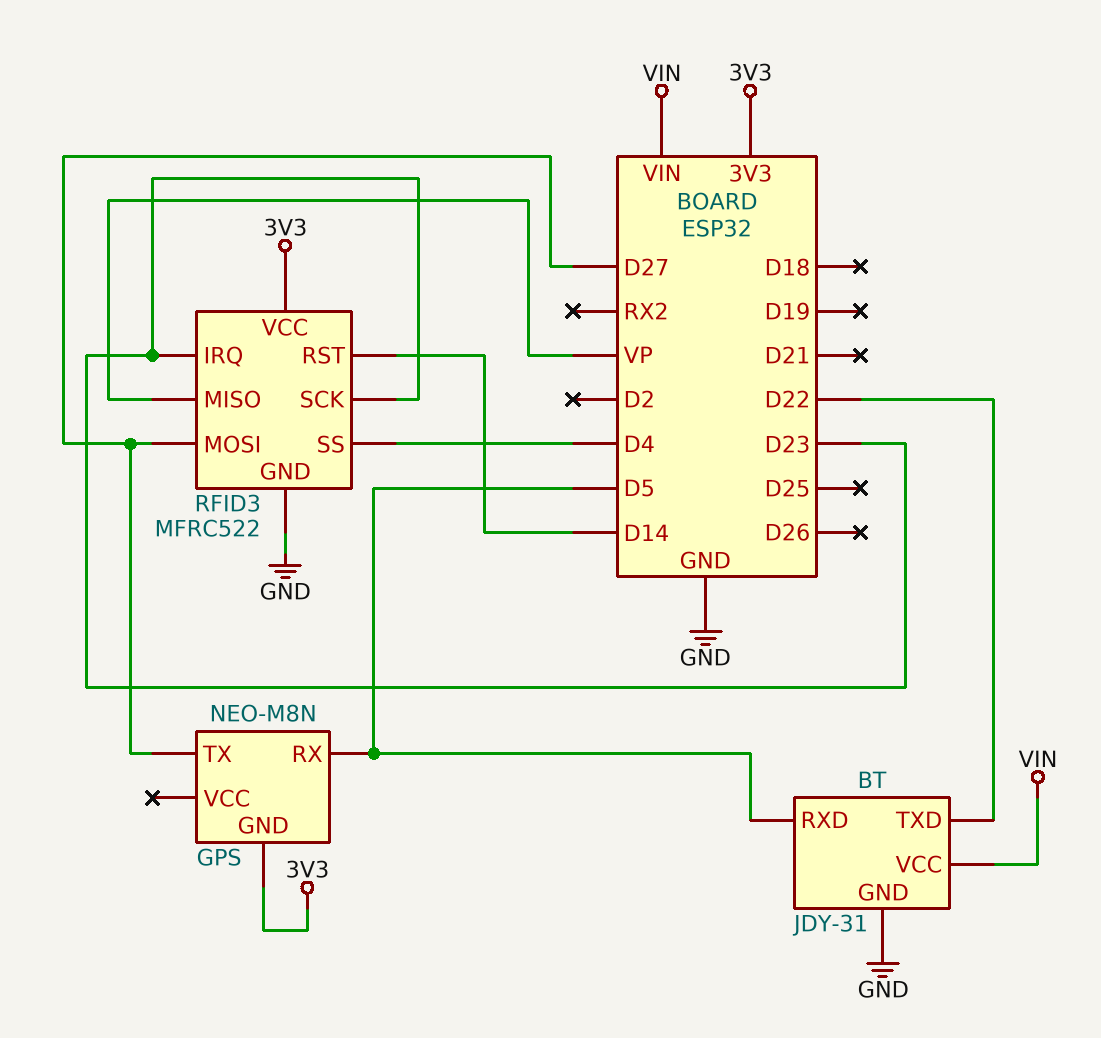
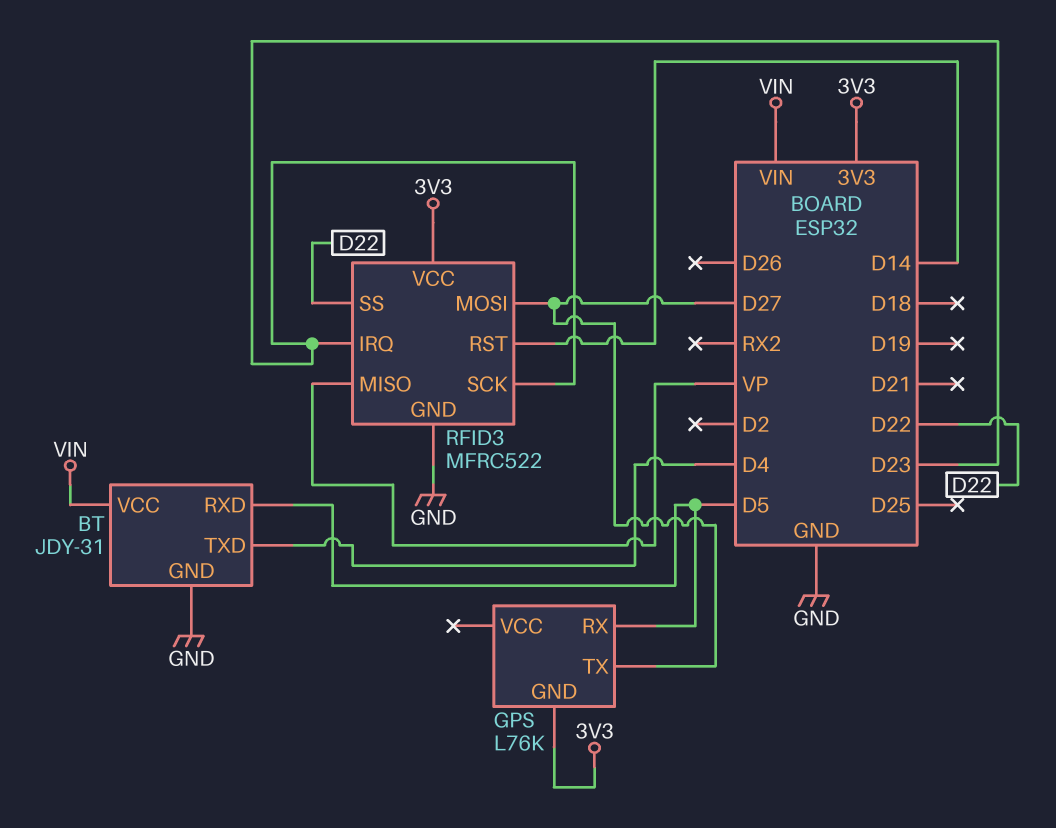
BT pin TXD: D22 -> D4
GPS: NEO-M8N -> L76K
RFID3 pin SS: D4 -> D22

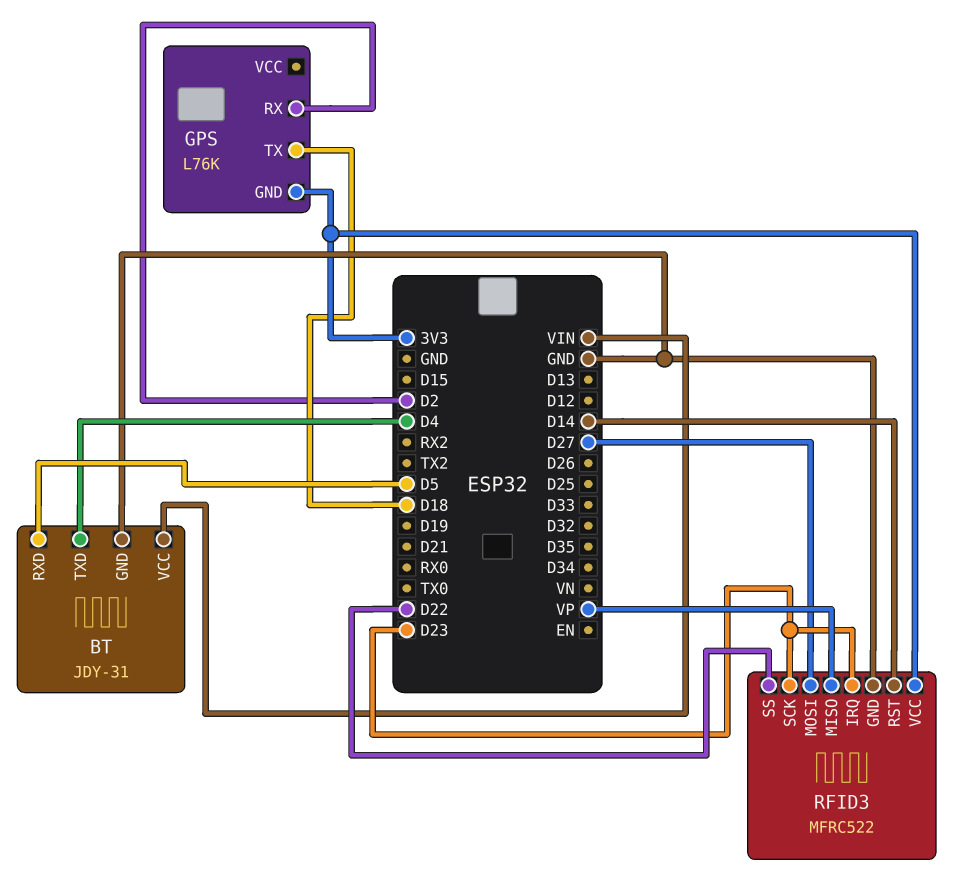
GPS pin RX: D5 -> D2
GPS pin TX: D27 -> D18

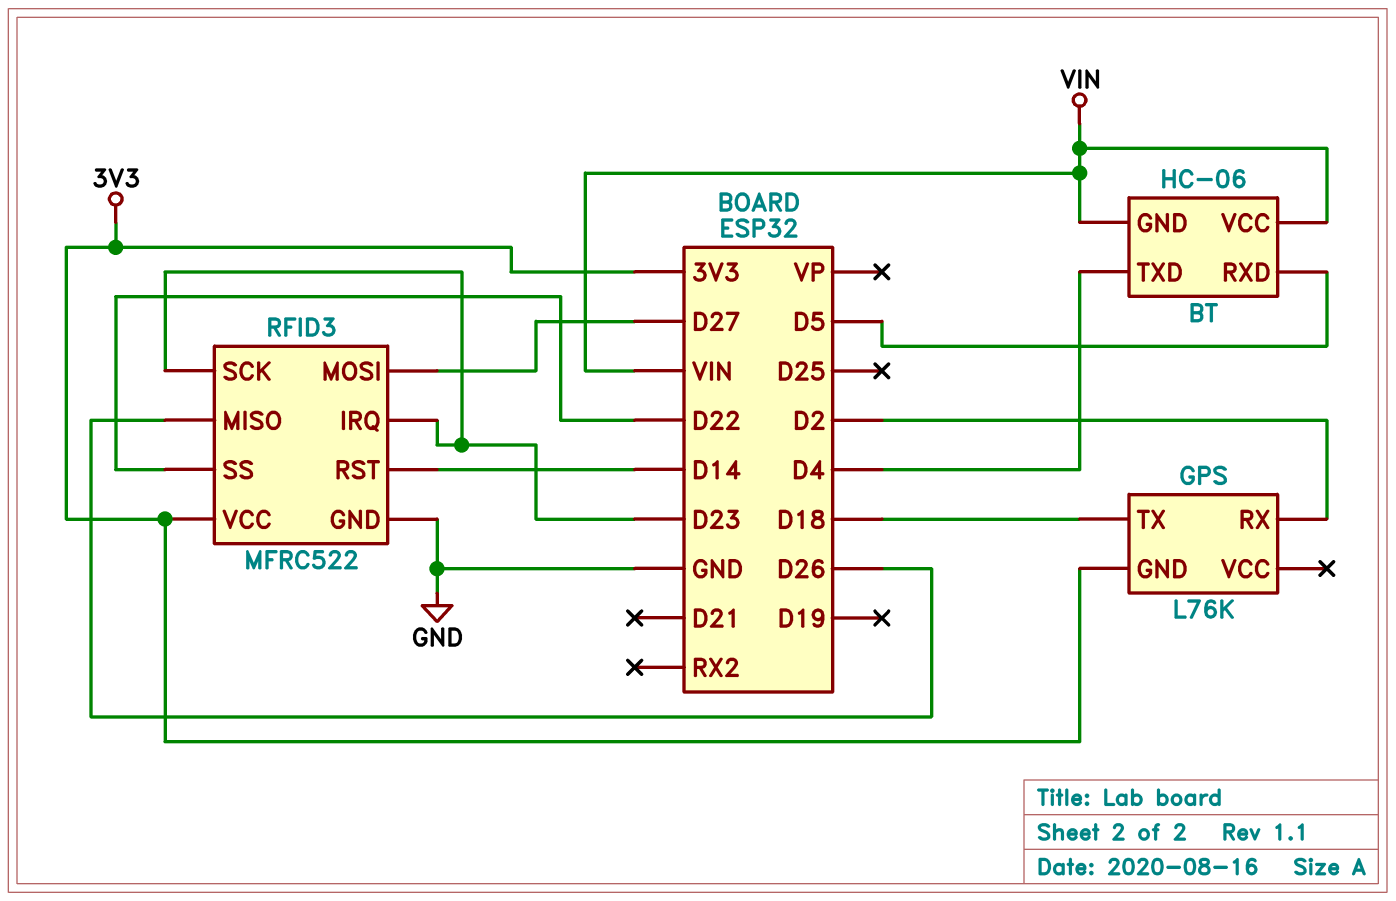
BT: JDY-31 -> HC-06
BT pin GND: GND -> VIN
RFID3 pin MISO: VP -> D26

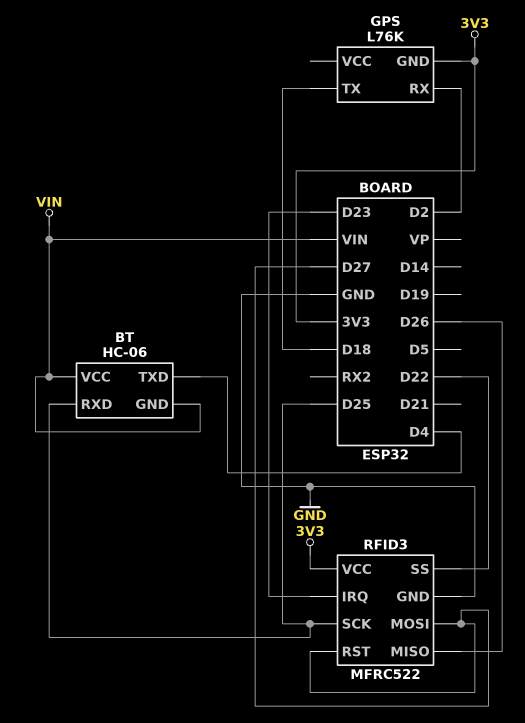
BT pin RXD: D5 -> D25
RFID3 pin RST: D14 -> D27
RFID3 pin SCK: D23 -> D25

